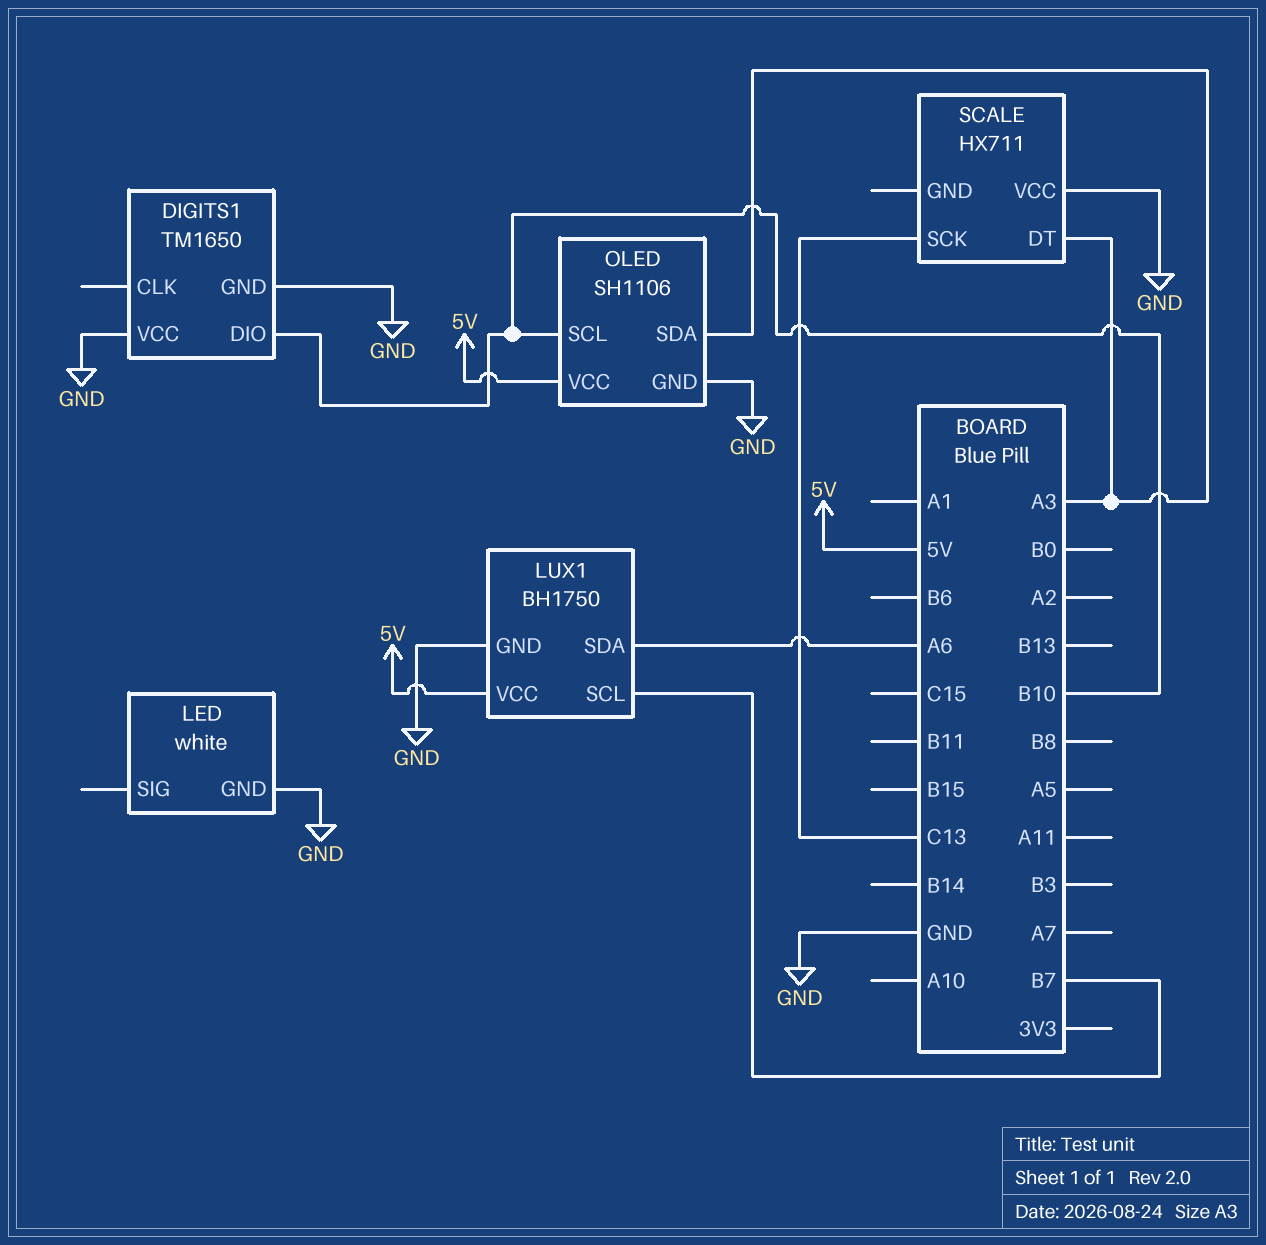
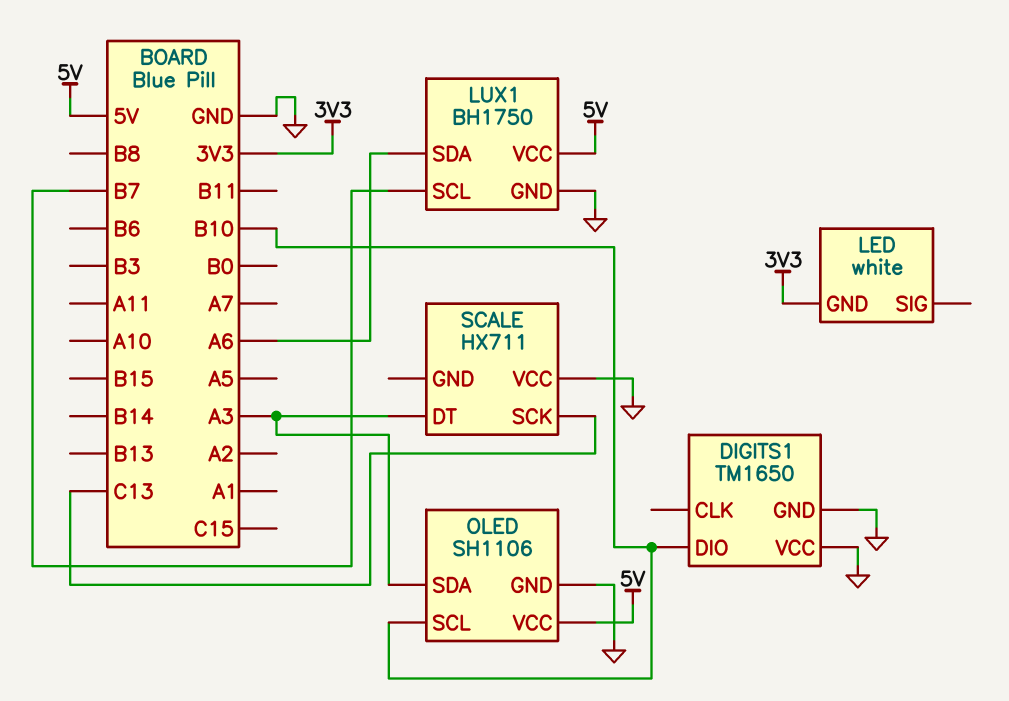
LED pin GND: GND -> 3V3

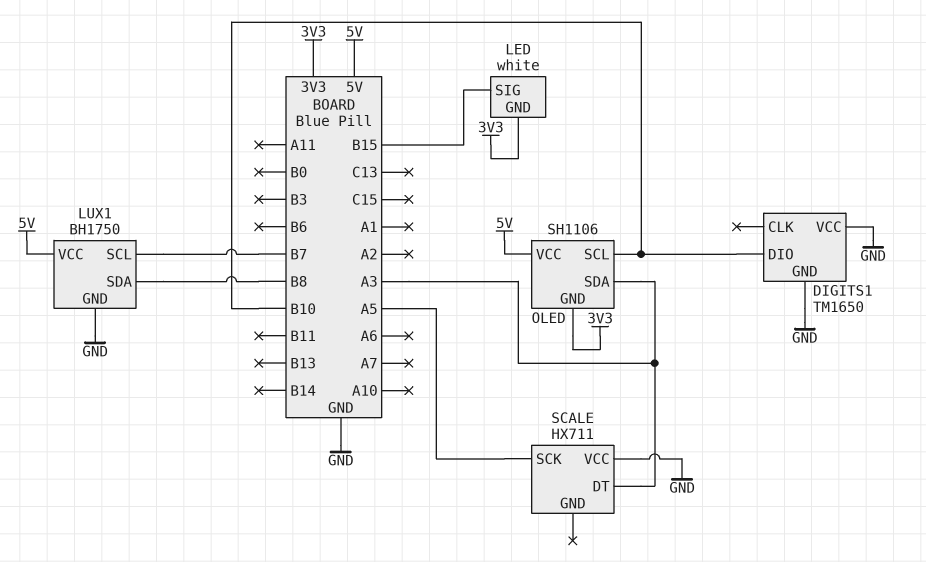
LED pin SIG: none -> B15
LUX1 pin SDA: A6 -> B8
OLED pin GND: GND -> 3V3
SCALE pin SCK: C13 -> A5

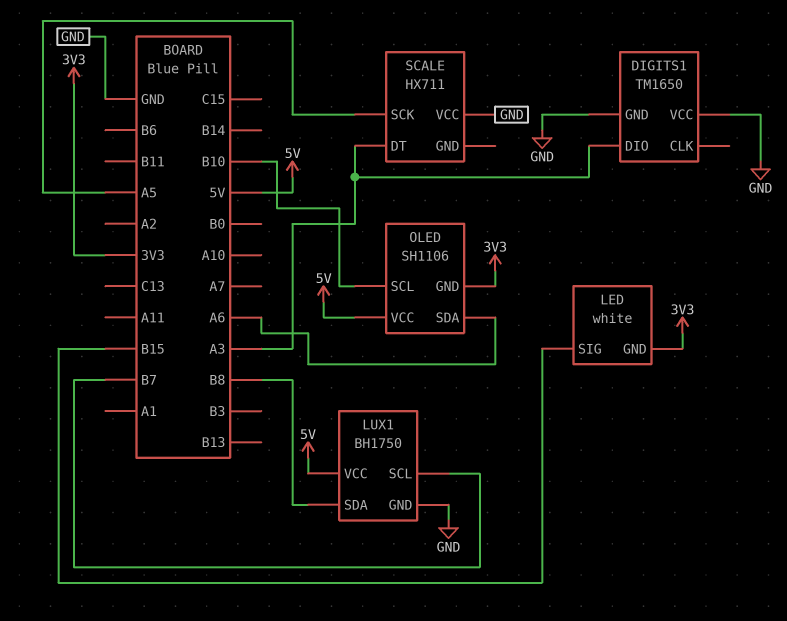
DIGITS1 pin DIO: B10 -> A3
OLED pin SDA: A3 -> A6

